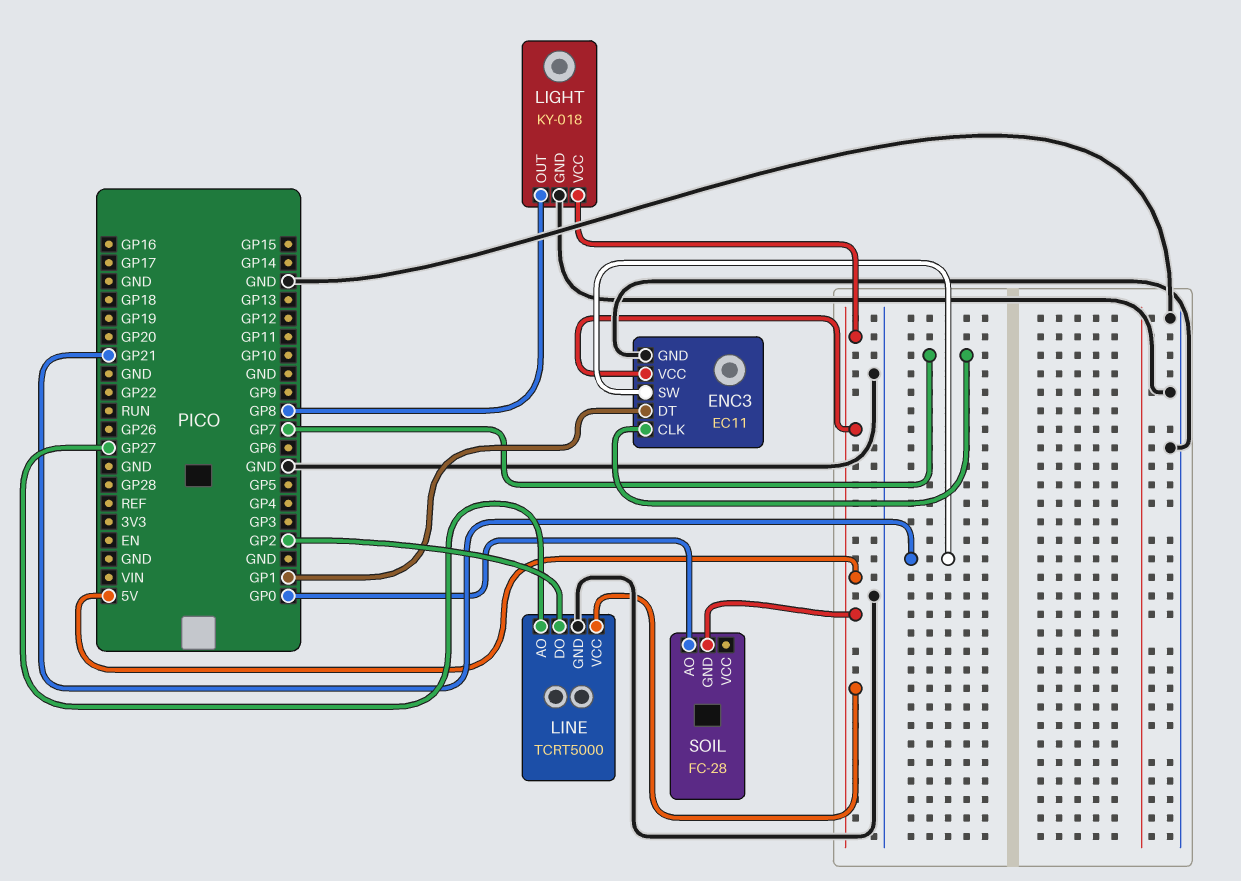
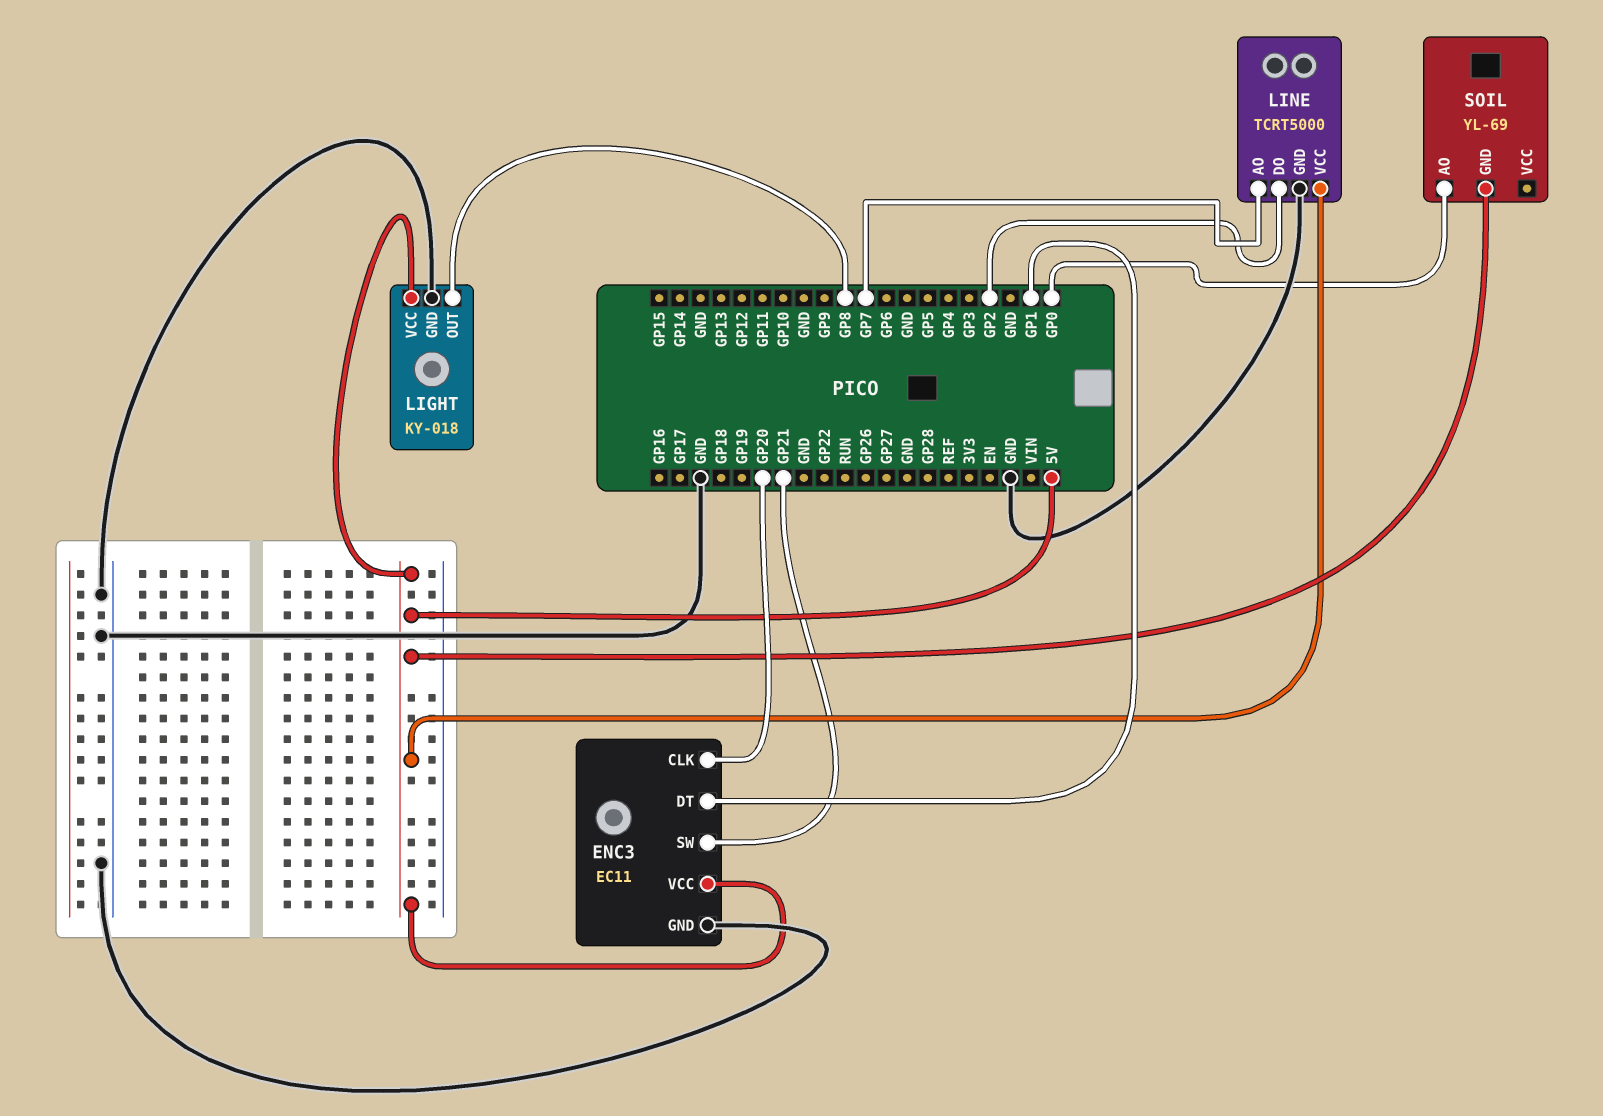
ENC3 pin CLK: GP7 -> GP20
LINE pin AO: GP27 -> GP7
SOIL: FC-28 -> YL-69

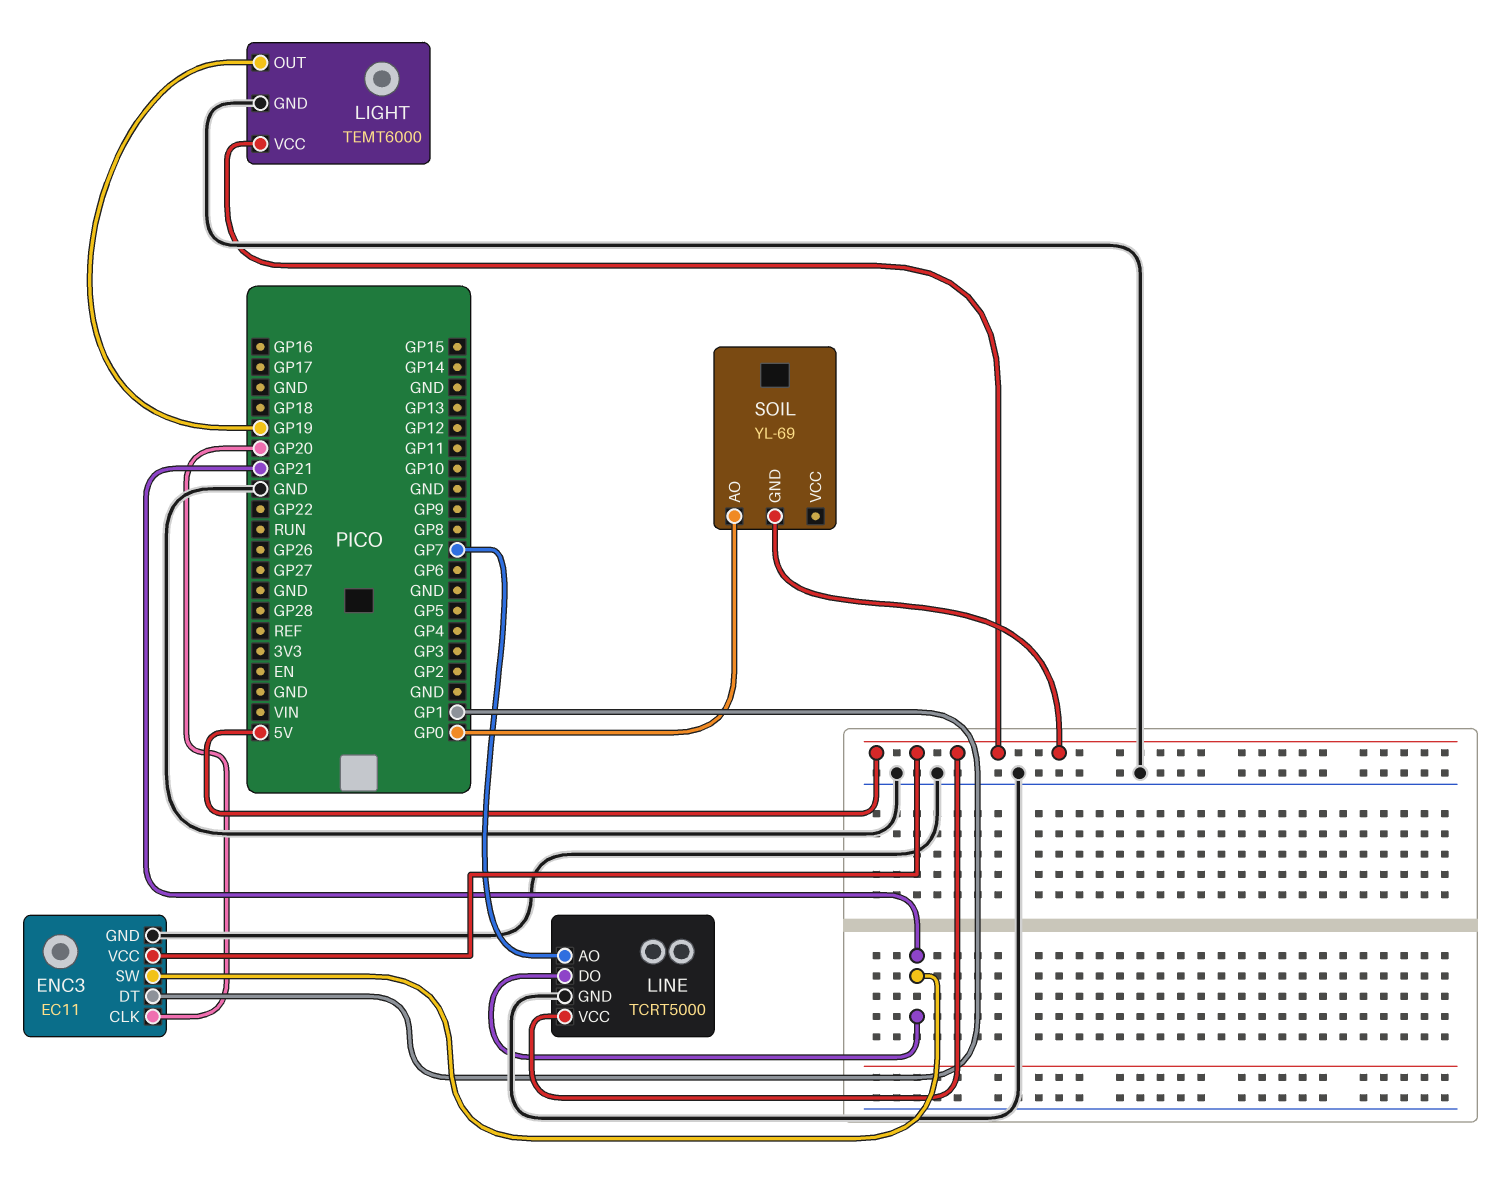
LIGHT: KY-018 -> TEMT6000
LIGHT pin OUT: GP8 -> GP19
LINE pin DO: GP2 -> GP21

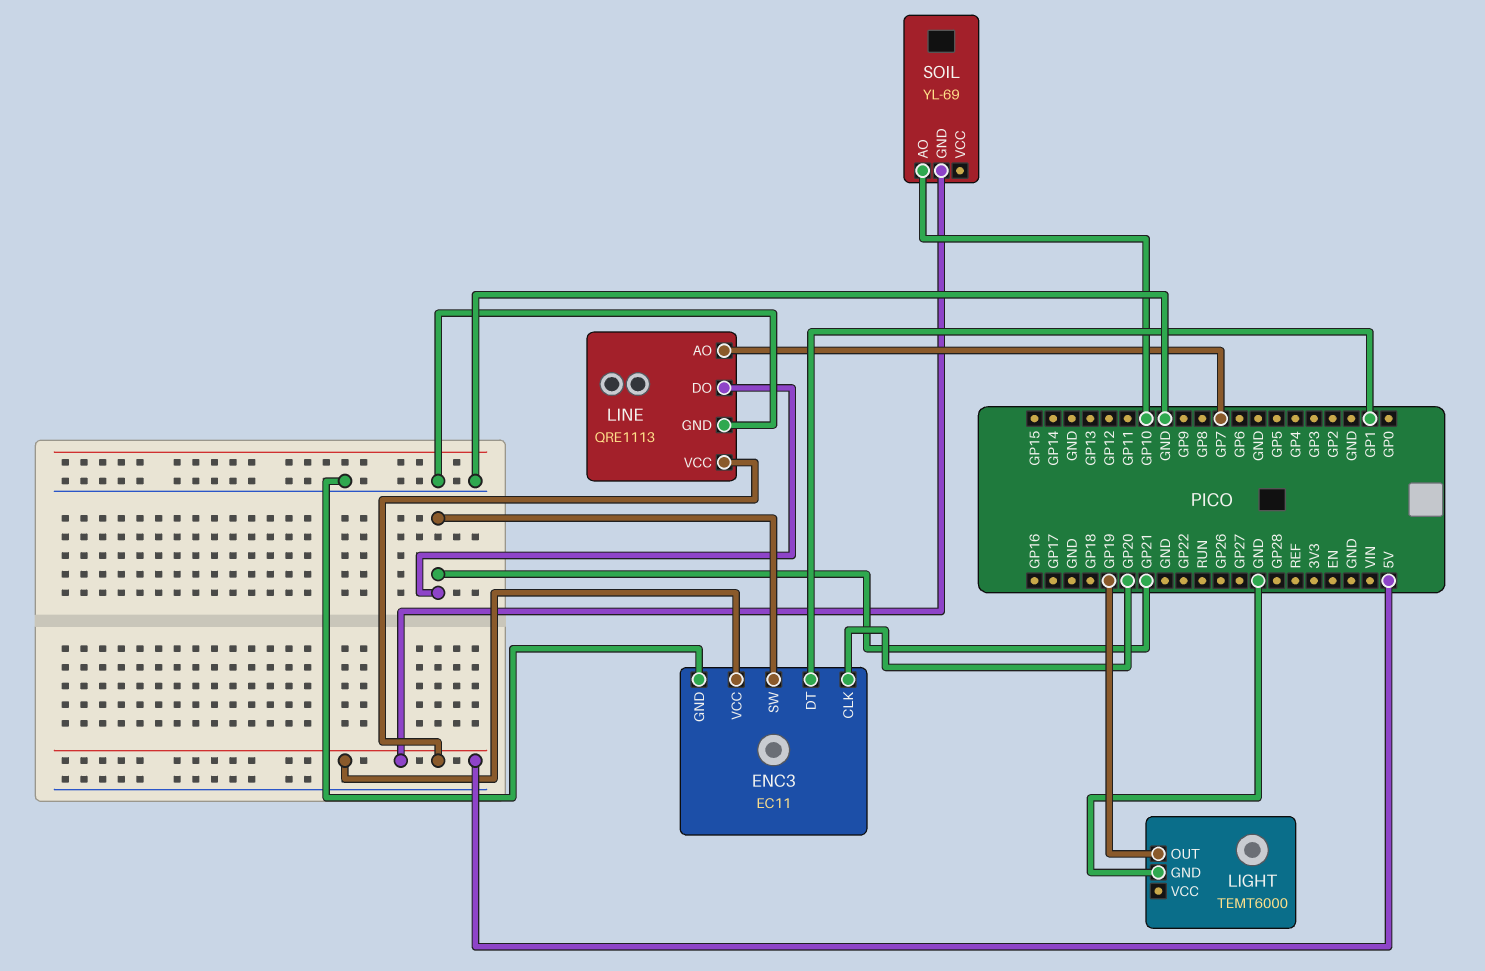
LIGHT pin VCC: 5V -> none
LINE: TCRT5000 -> QRE1113
SOIL pin AO: GP0 -> GP10

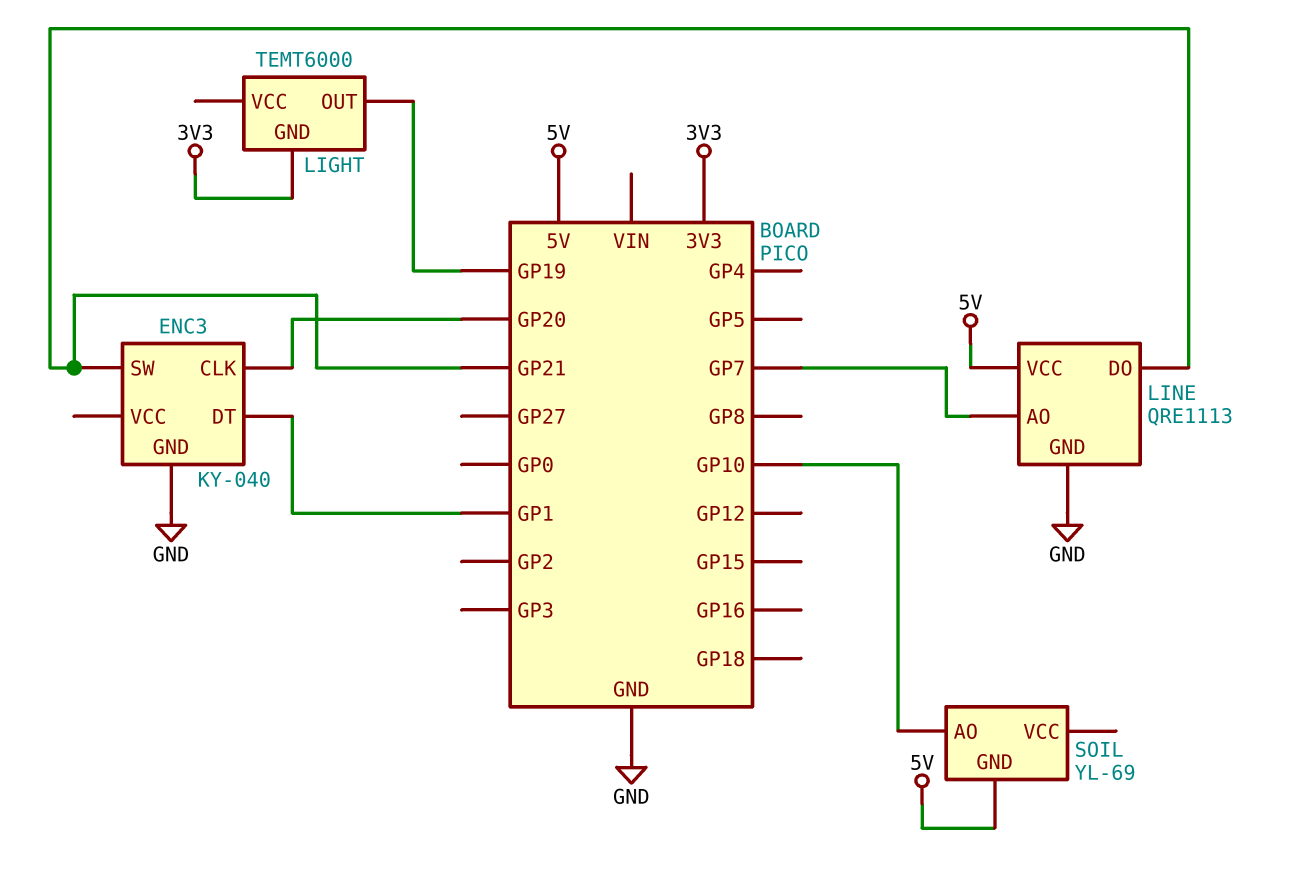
ENC3: EC11 -> KY-040
ENC3 pin VCC: 5V -> none
LIGHT pin GND: GND -> 3V3

